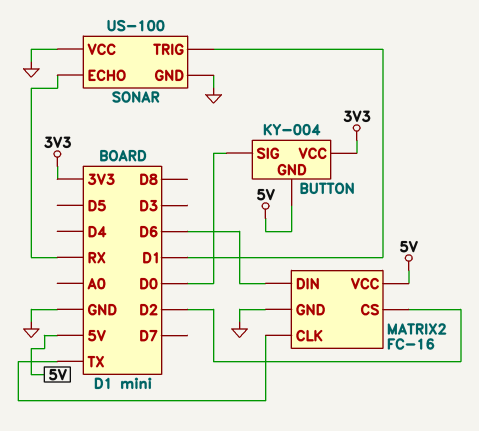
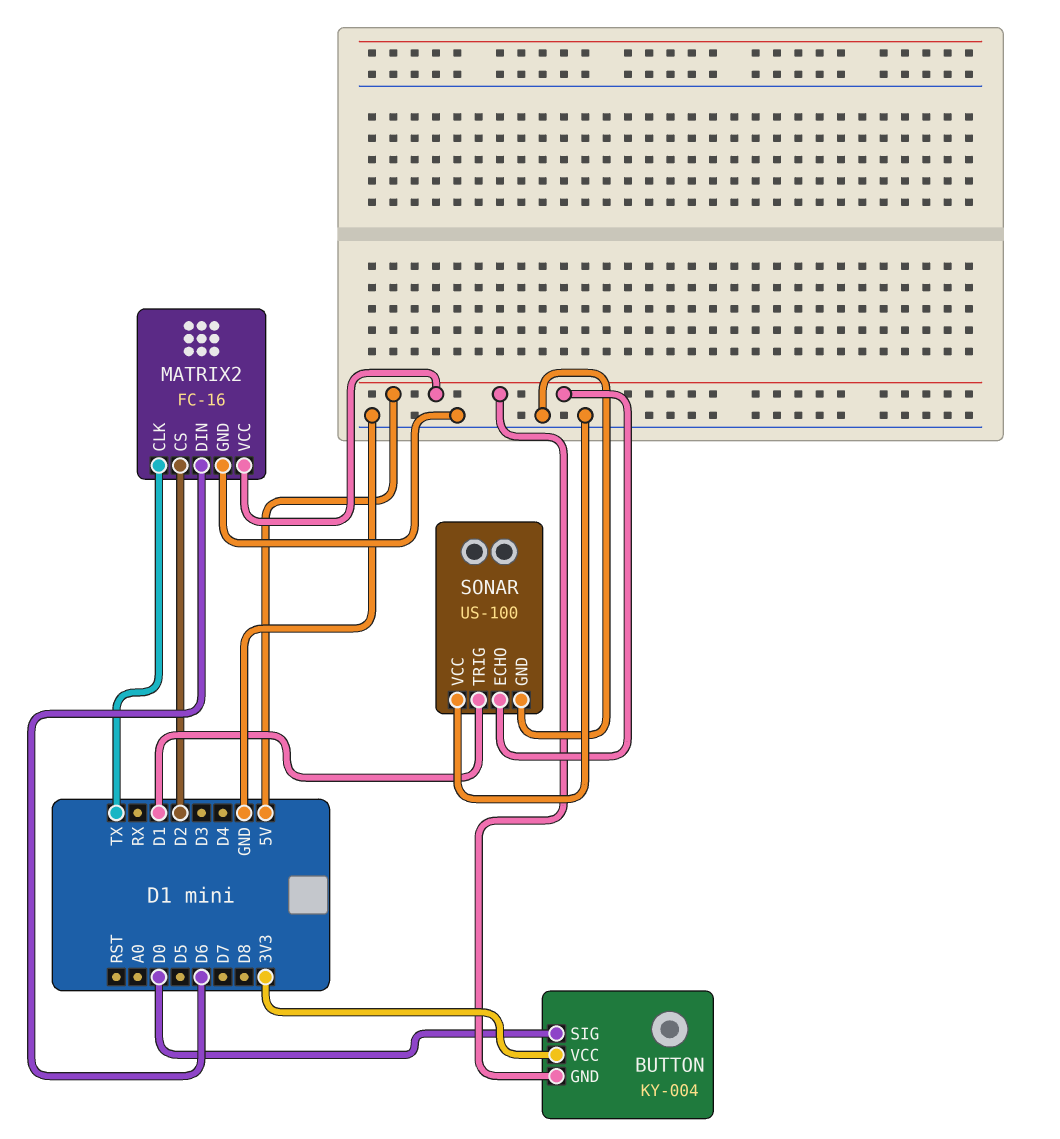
SONAR pin ECHO: RX -> 5V

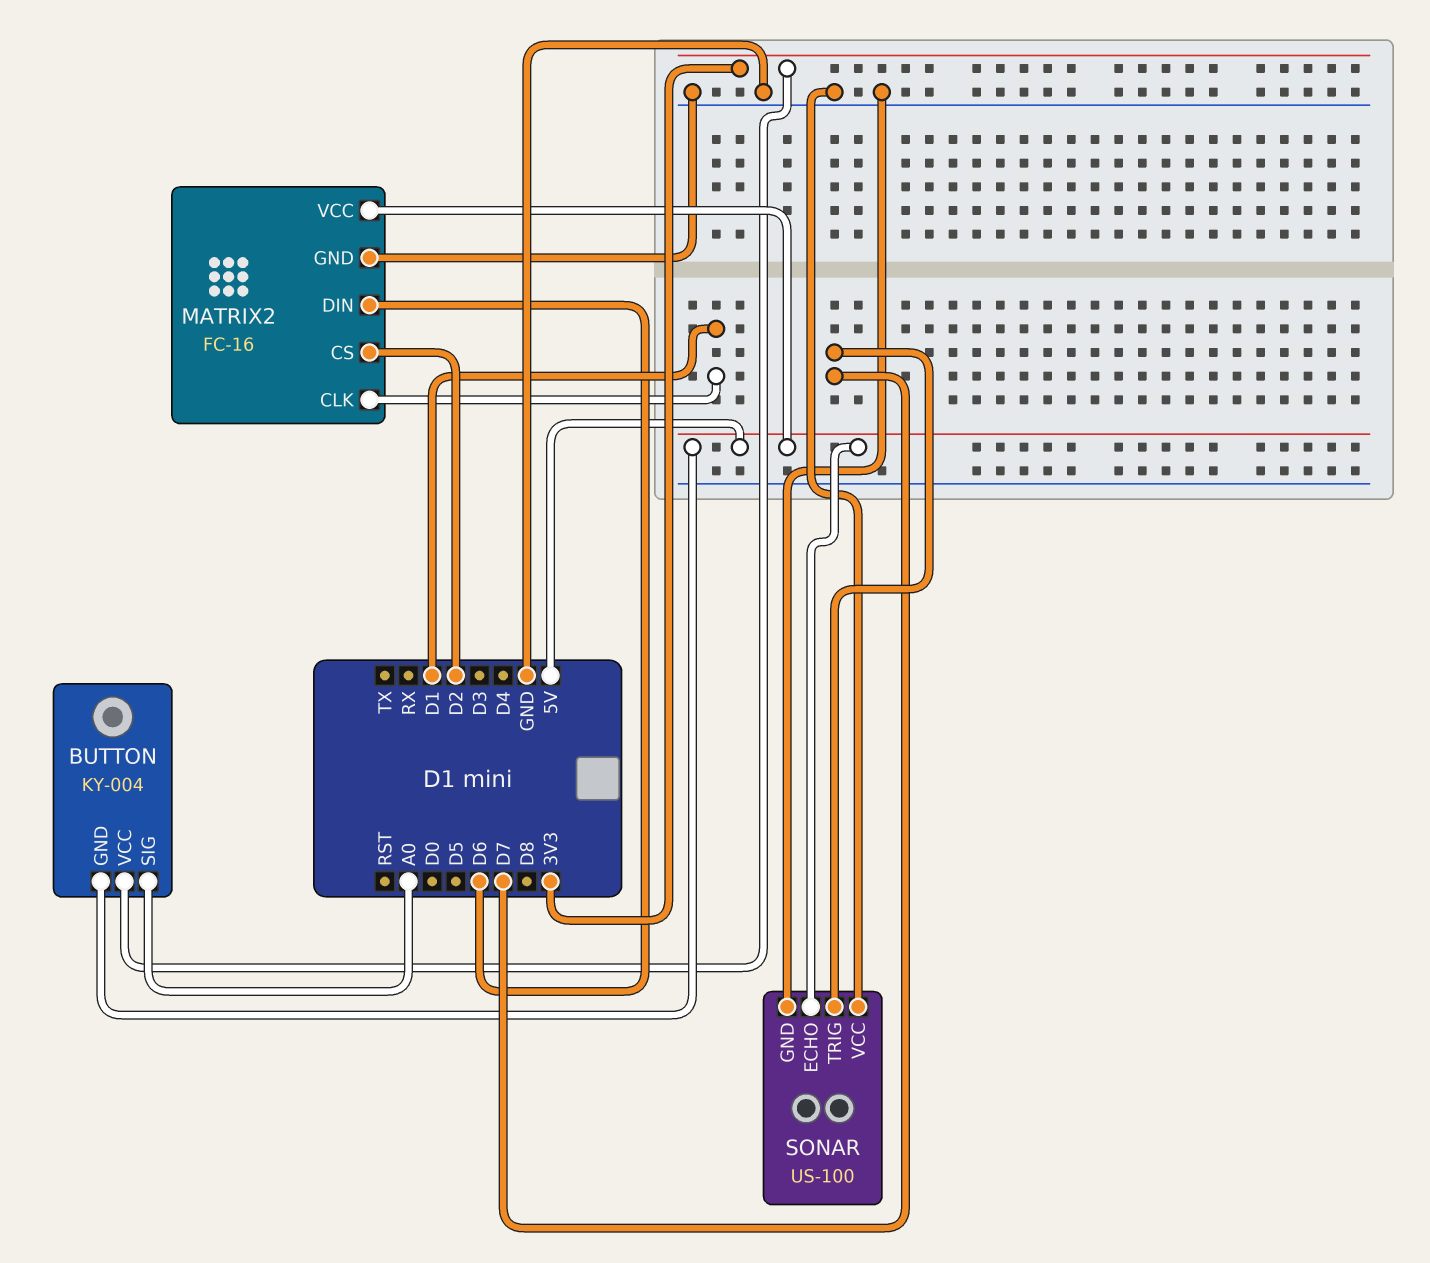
BUTTON pin SIG: D0 -> A0
MATRIX2 pin CLK: TX -> D1
SONAR pin TRIG: D1 -> D7

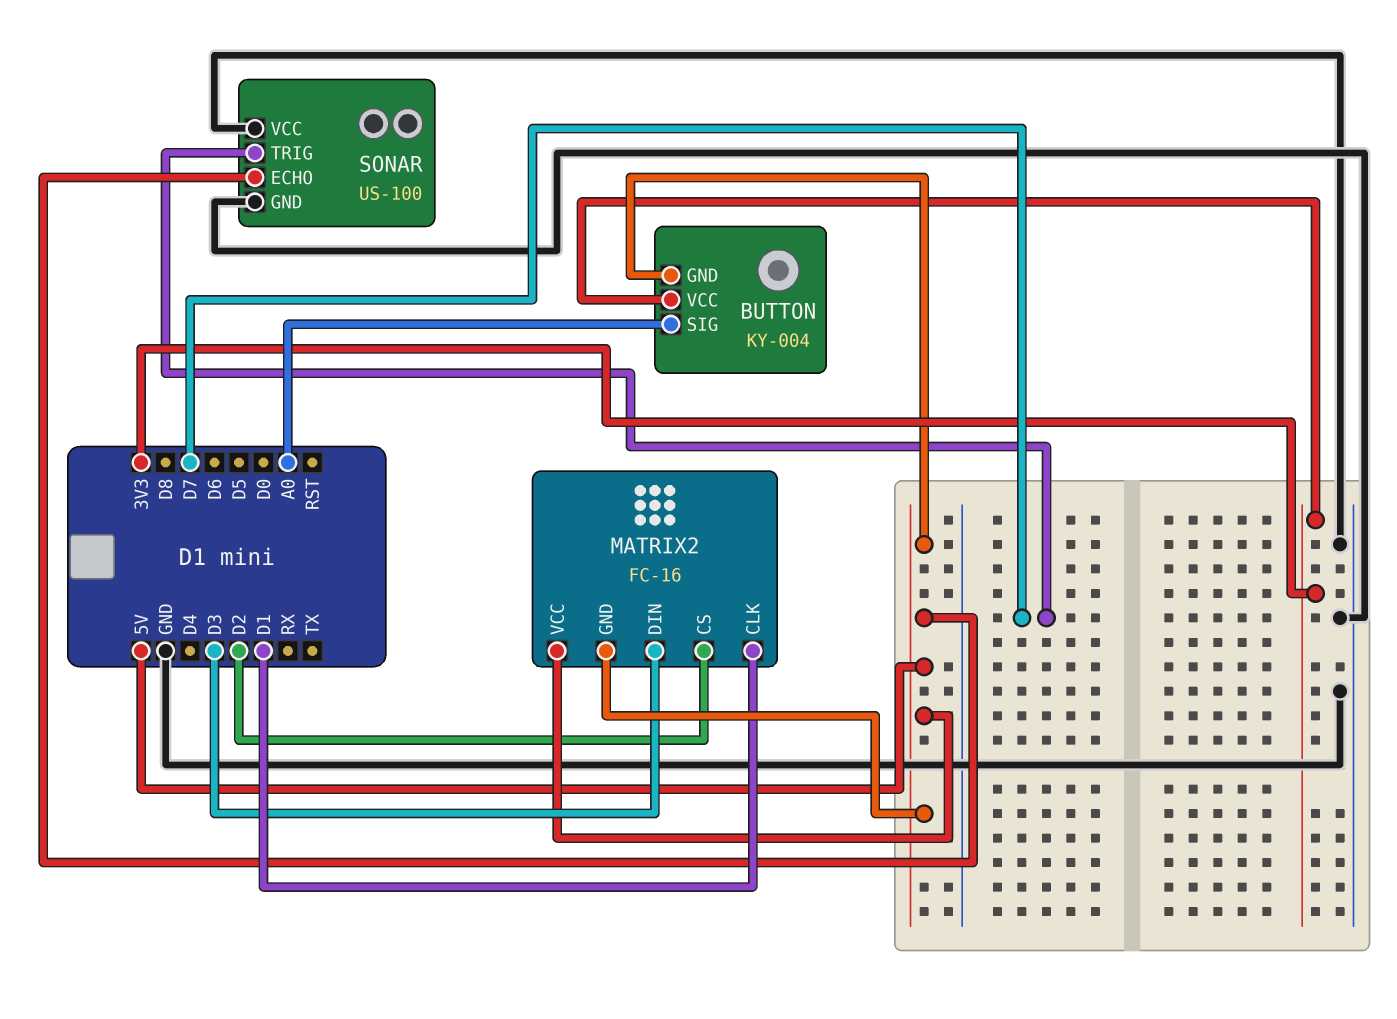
MATRIX2 pin DIN: D6 -> D3
MATRIX2 pin GND: GND -> 5V

